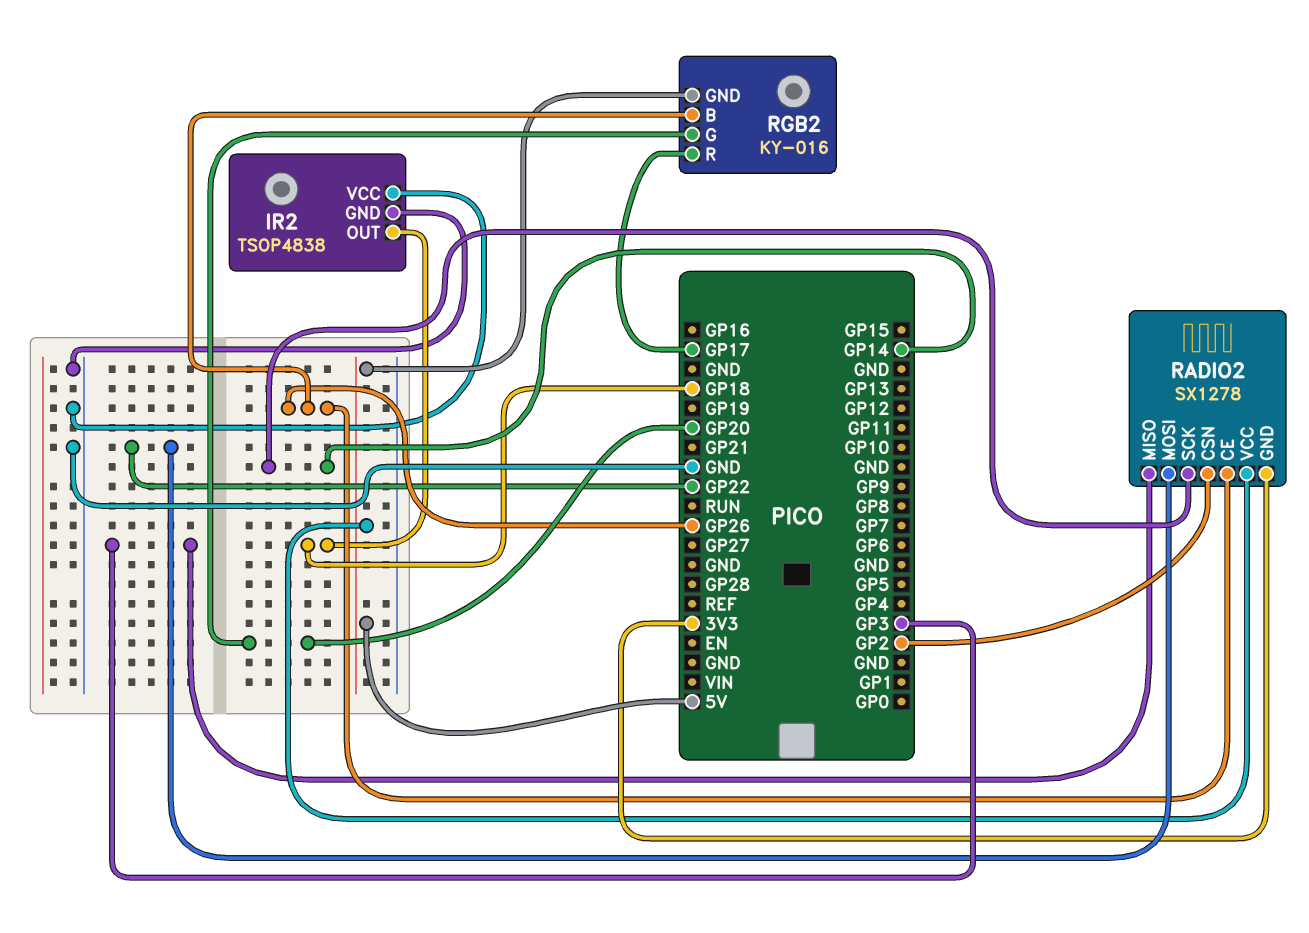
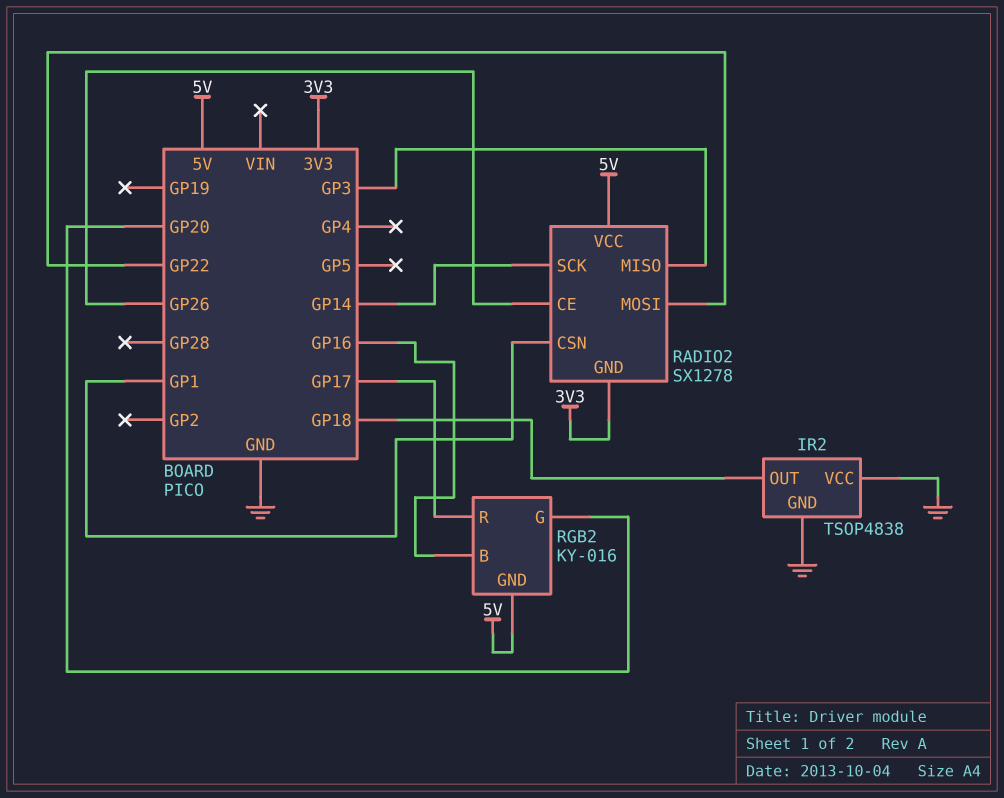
RADIO2 pin CSN: GP2 -> GP1
RGB2 pin B: GP26 -> GP16

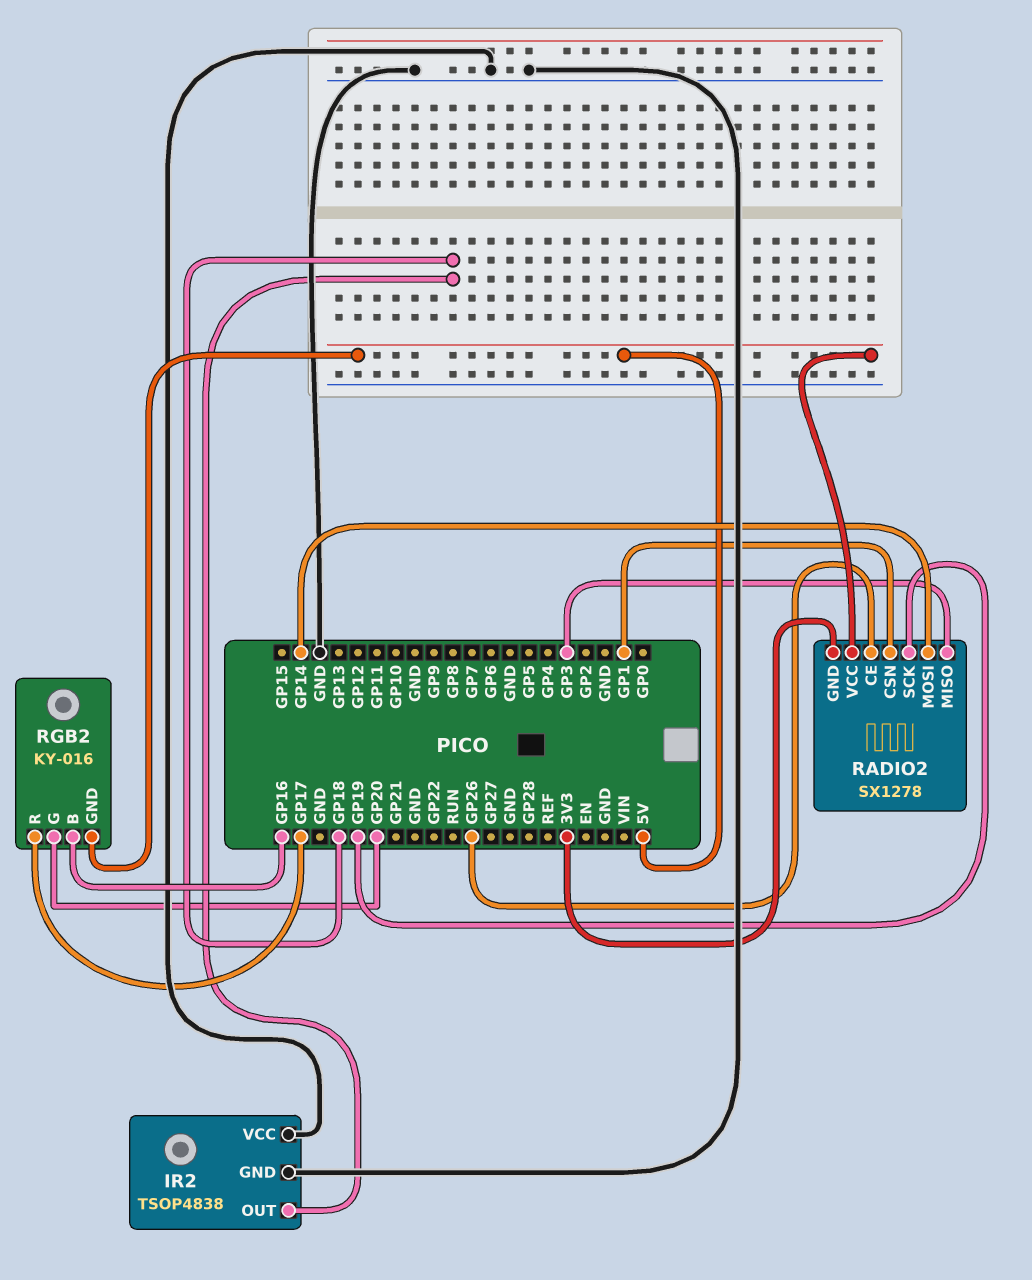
RADIO2 pin MOSI: GP22 -> GP14
RADIO2 pin SCK: GP14 -> GP19

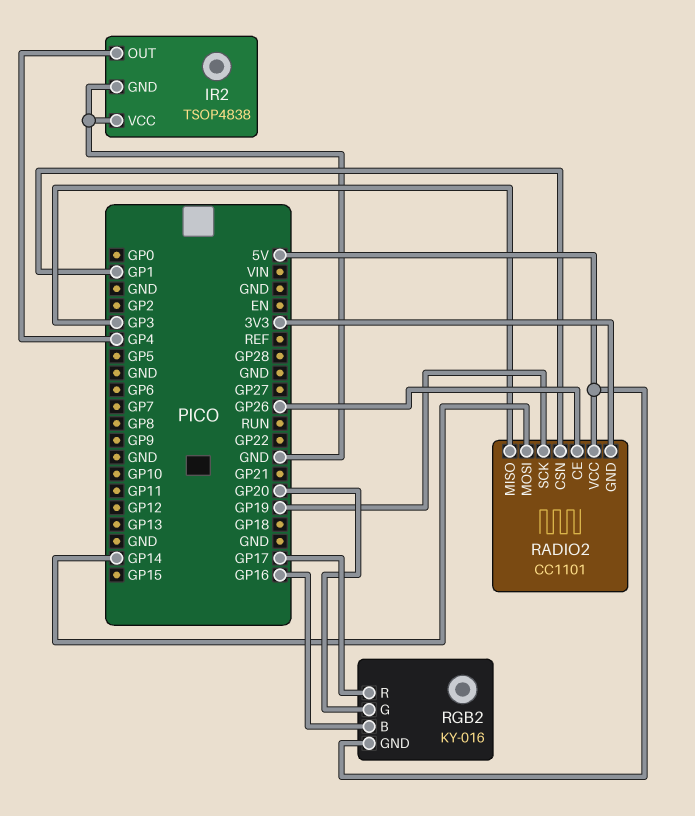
IR2 pin OUT: GP18 -> GP4
RADIO2: SX1278 -> CC1101

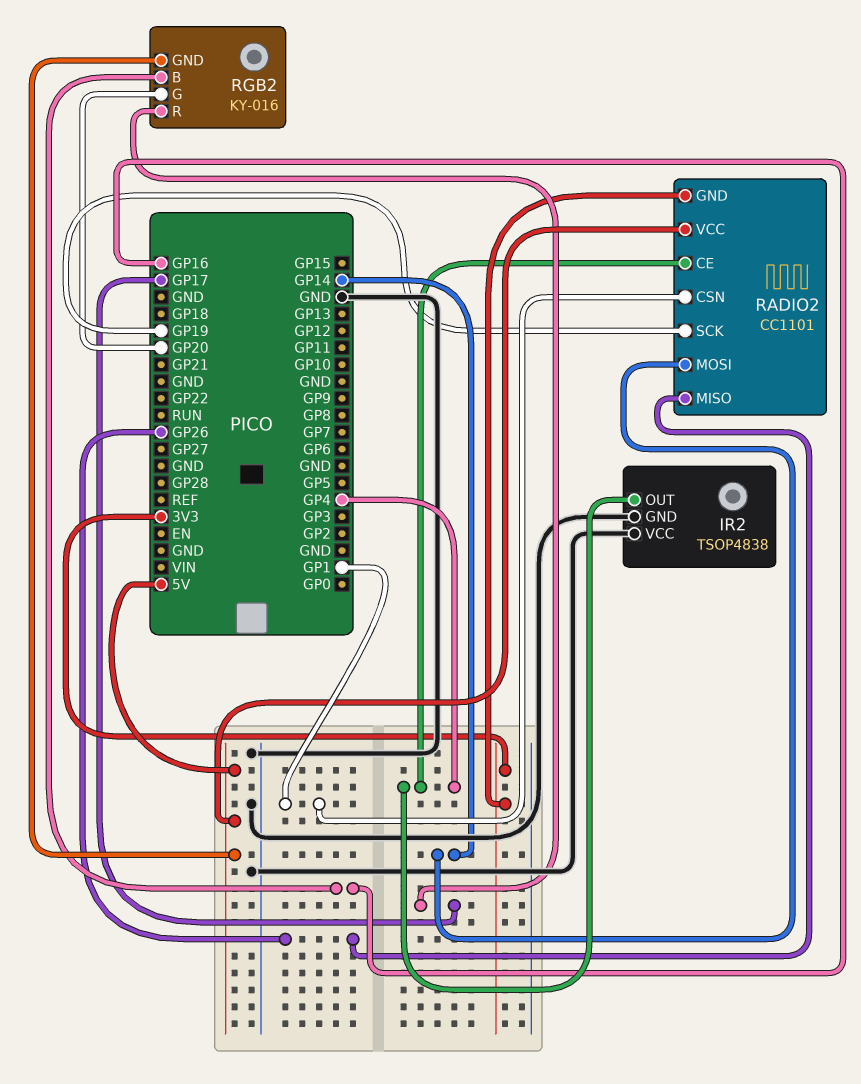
RADIO2 pin CE: GP26 -> GP4
RADIO2 pin MISO: GP3 -> GP26

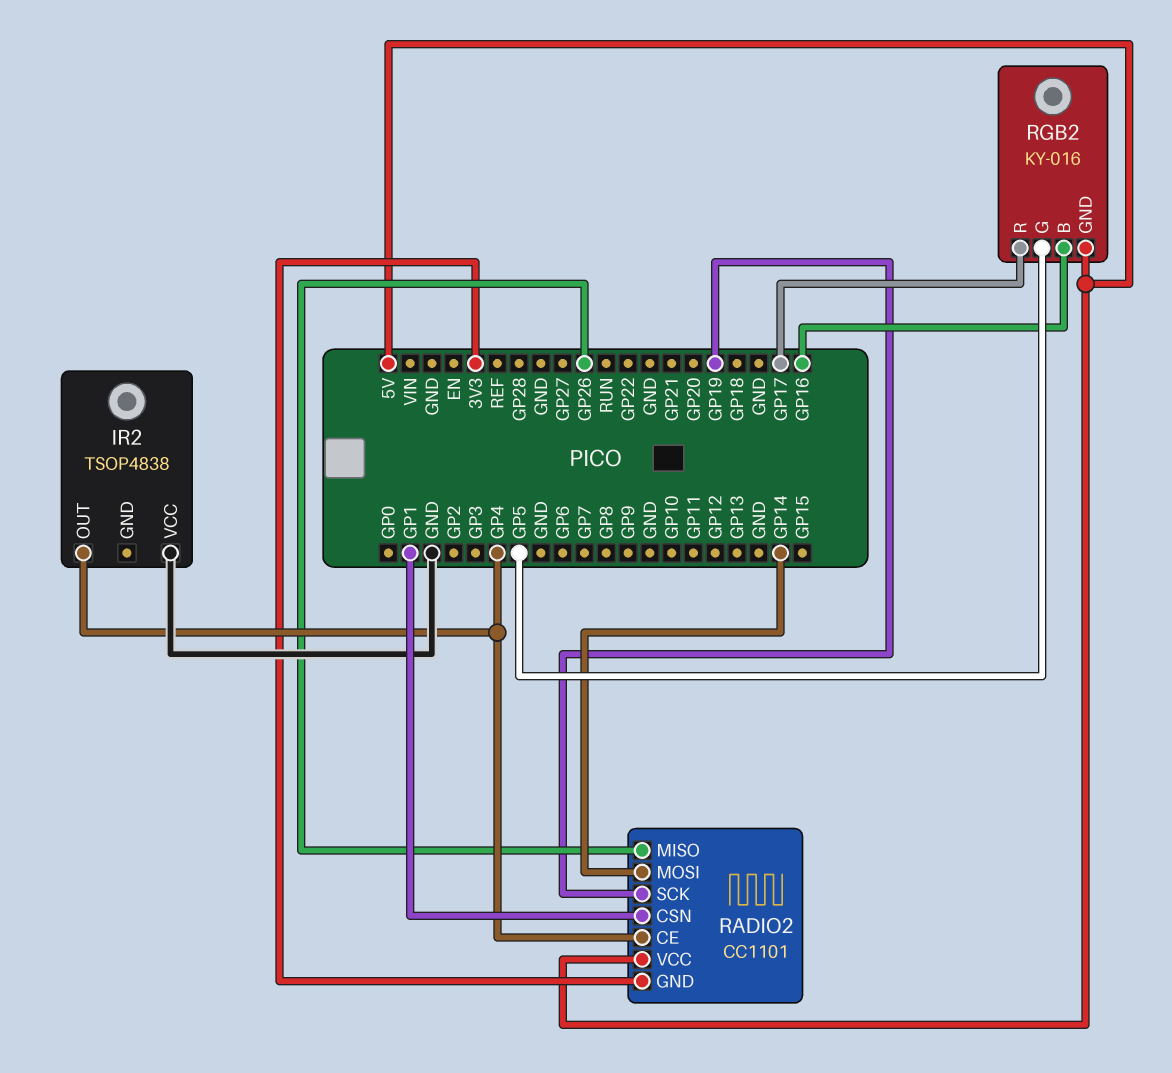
IR2 pin GND: GND -> none
RGB2 pin G: GP20 -> GP5

